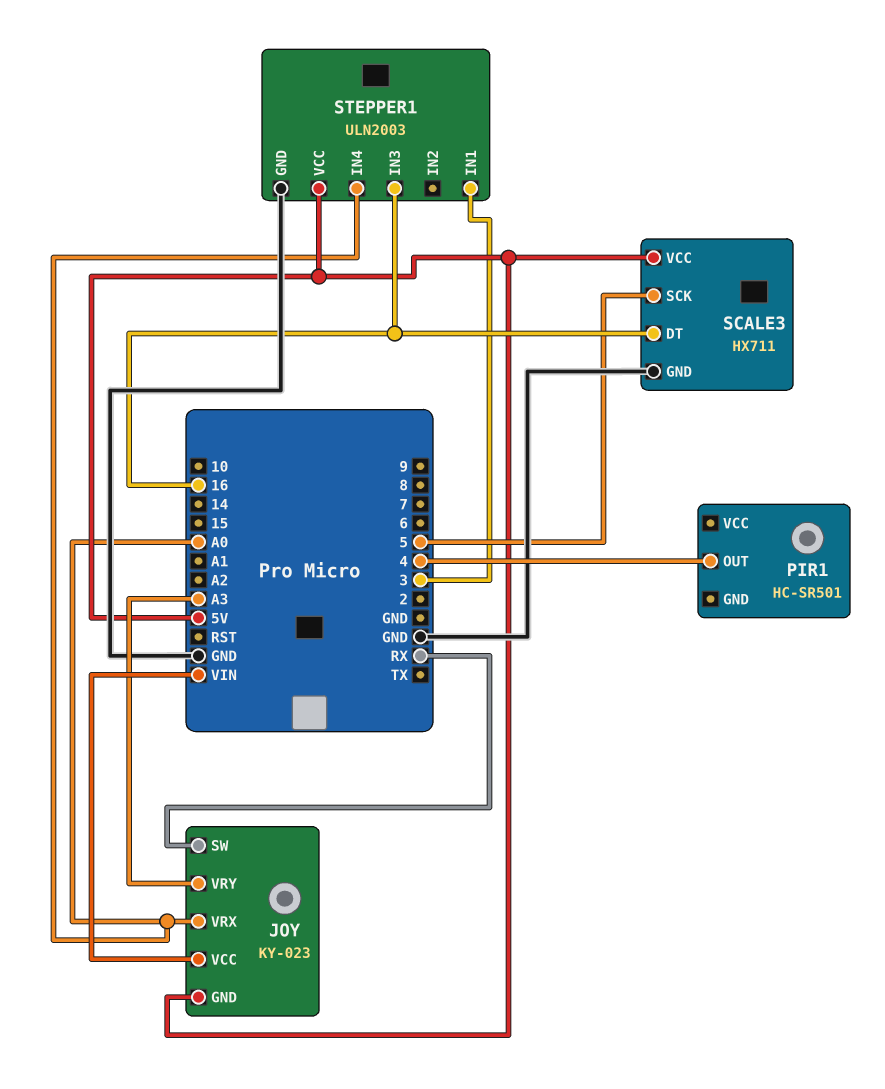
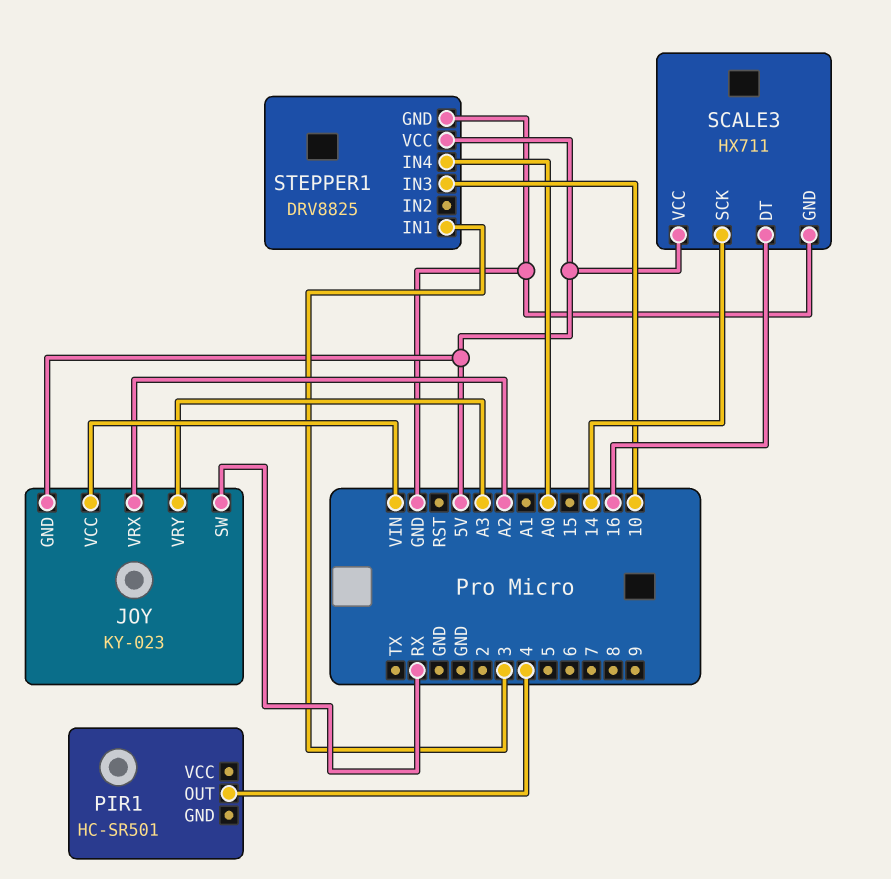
JOY pin VRX: A0 -> A2
SCALE3 pin SCK: 5 -> 14
STEPPER1: ULN2003 -> DRV8825
STEPPER1 pin IN3: 16 -> 10

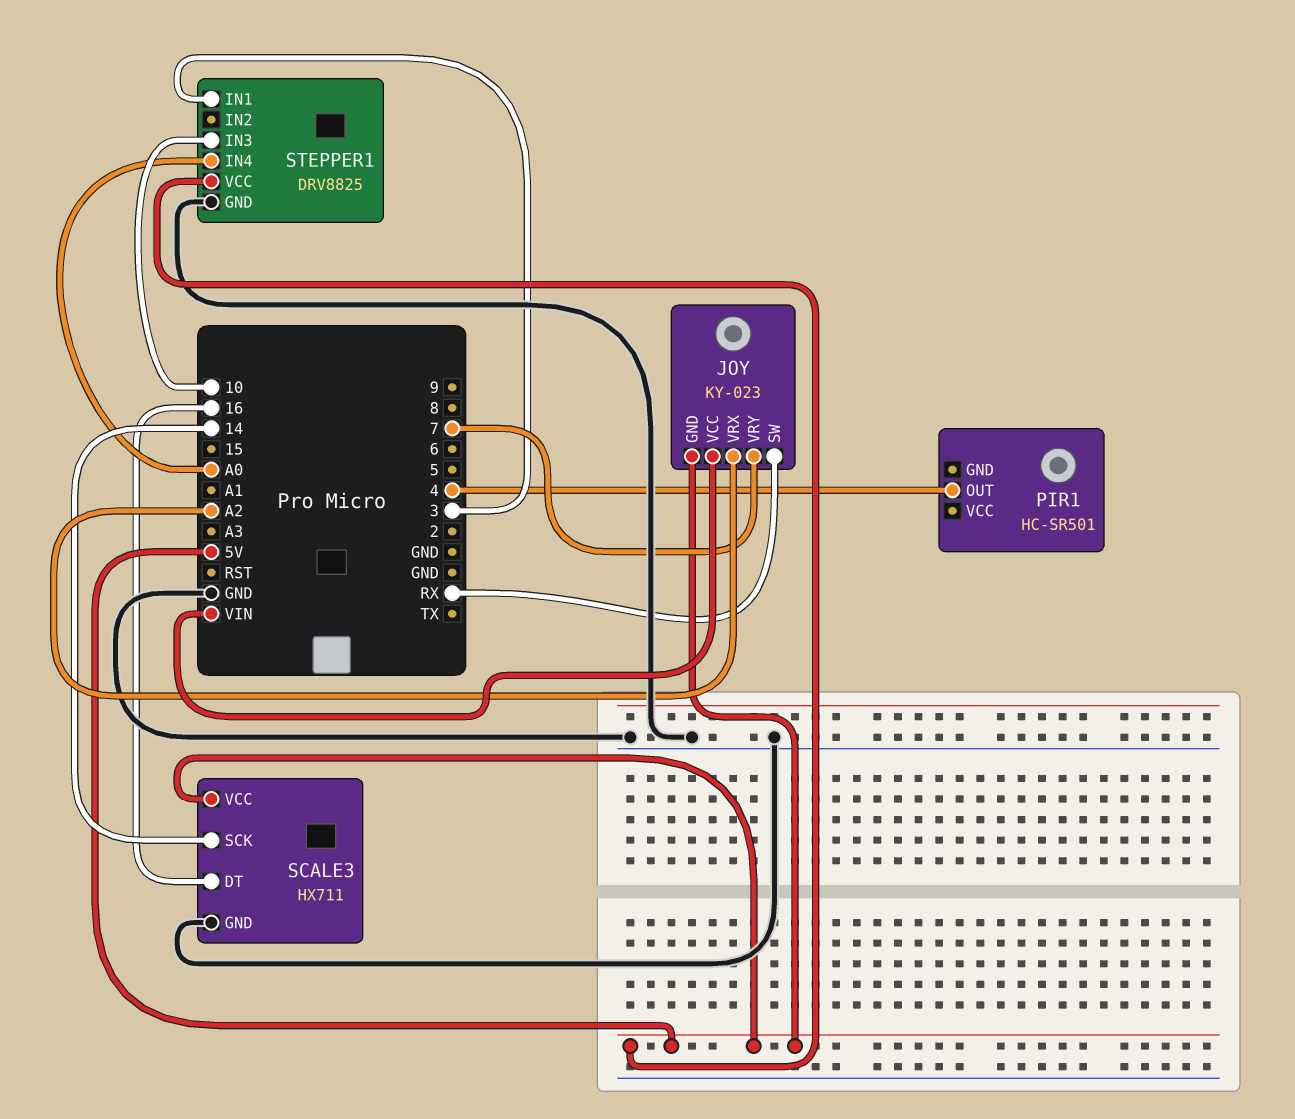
JOY pin VRY: A3 -> 7

